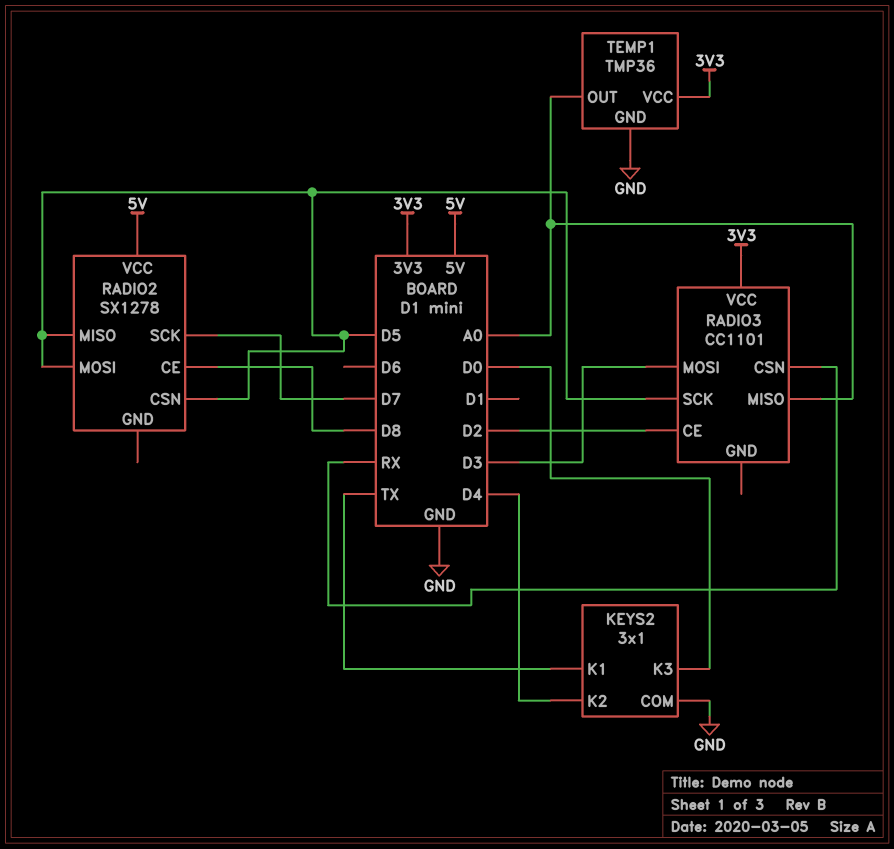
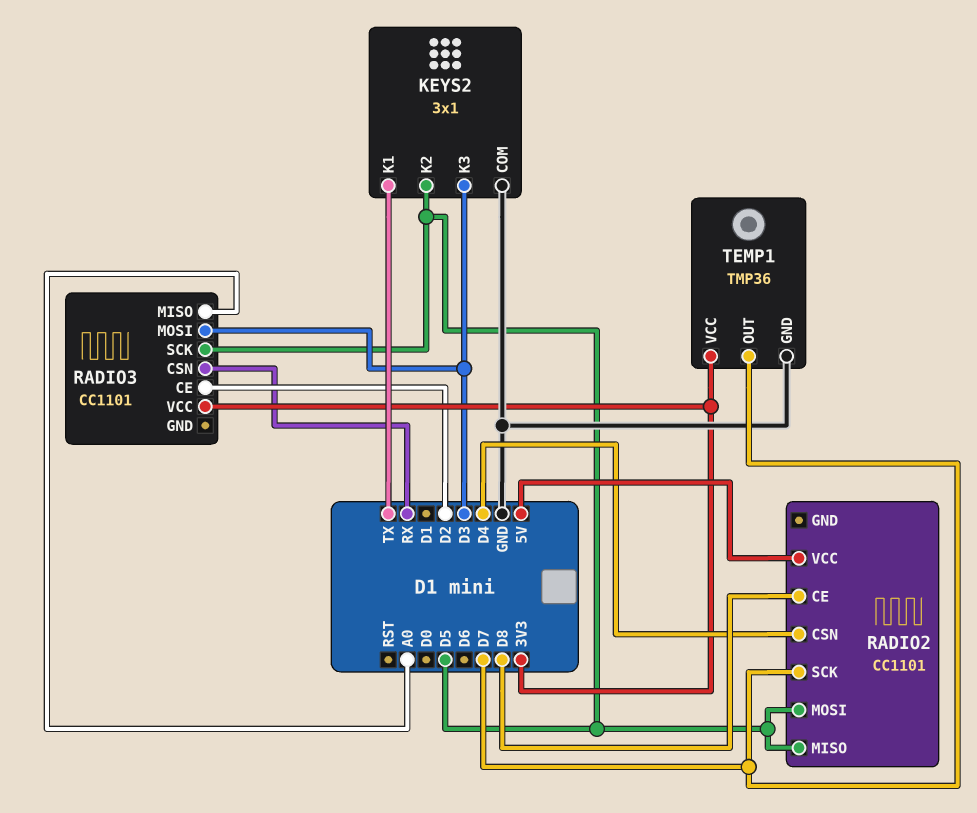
KEYS2 pin K2: D4 -> D5
KEYS2 pin K3: D0 -> D3
RADIO2: SX1278 -> CC1101
RADIO2 pin CSN: D5 -> D4
TEMP1 pin OUT: A0 -> D7

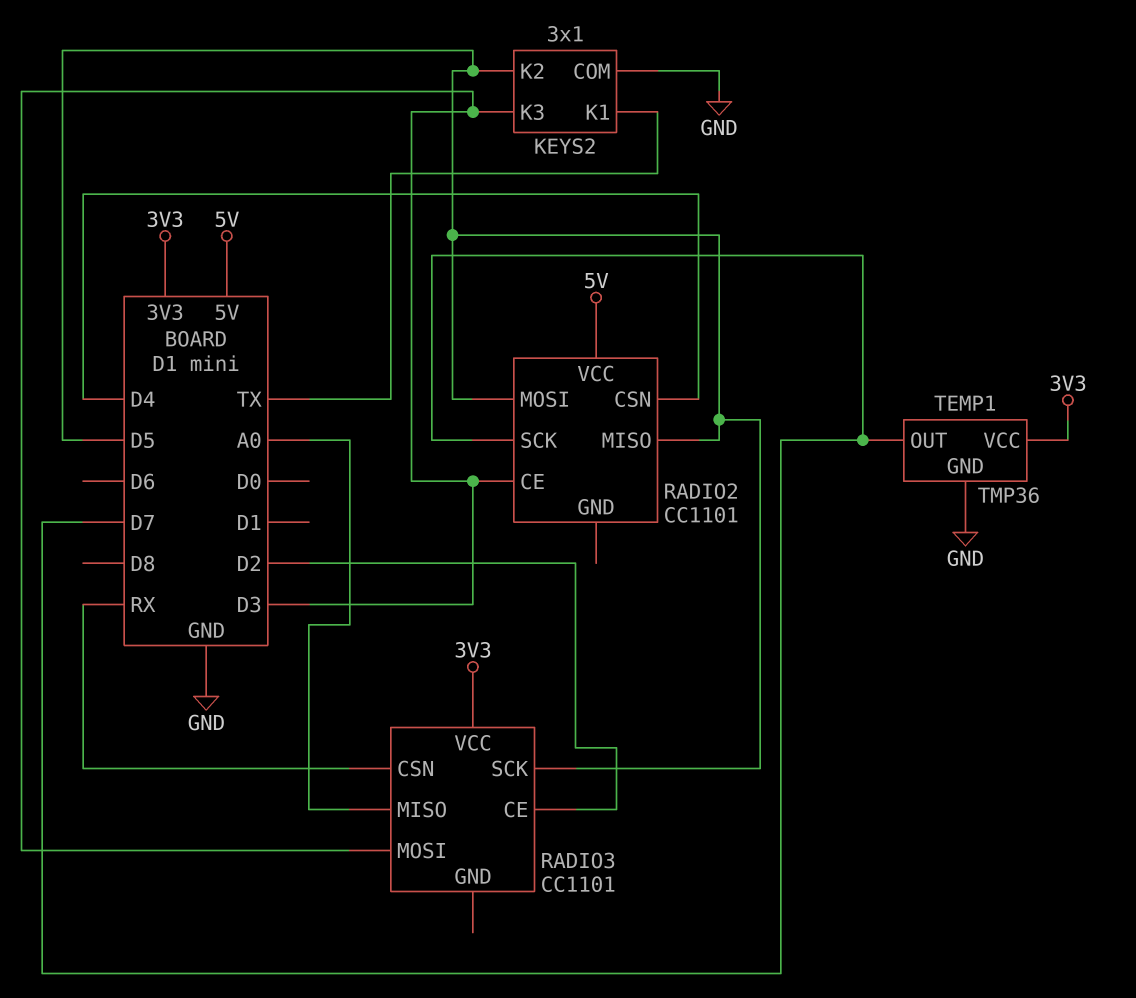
RADIO2 pin CE: D8 -> D3

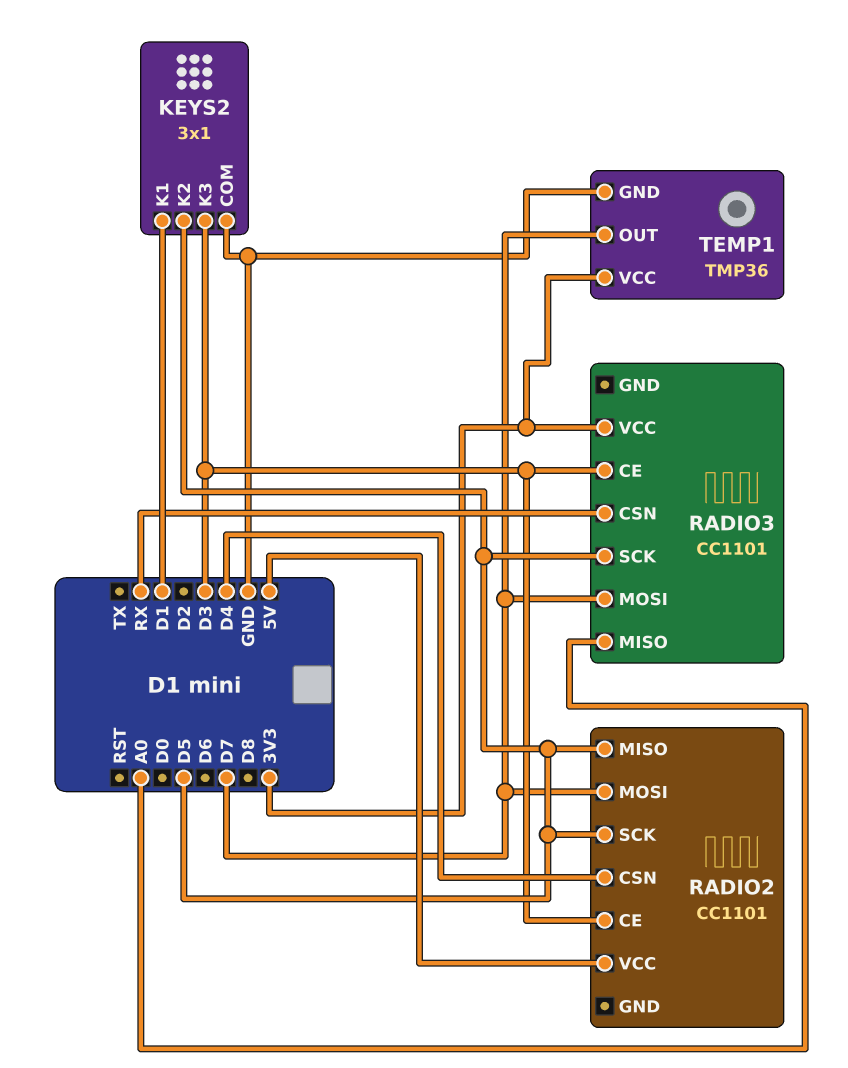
KEYS2 pin K1: TX -> D1
RADIO2 pin MOSI: D5 -> D7
RADIO2 pin SCK: D7 -> D5
RADIO3 pin CE: D2 -> D3
RADIO3 pin MOSI: D3 -> D7

